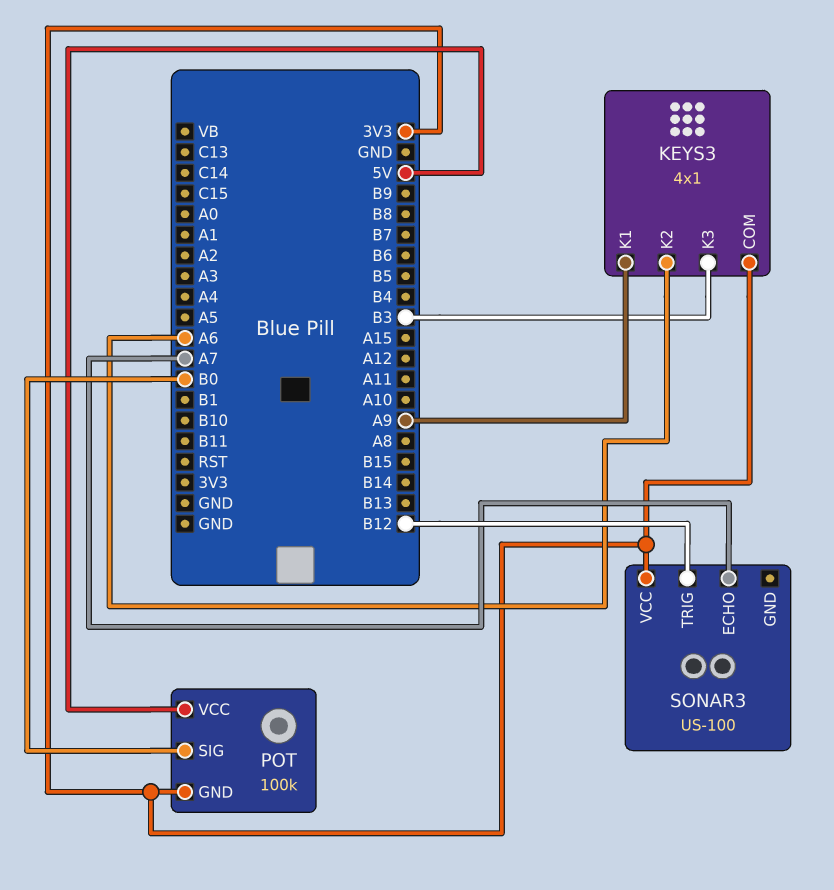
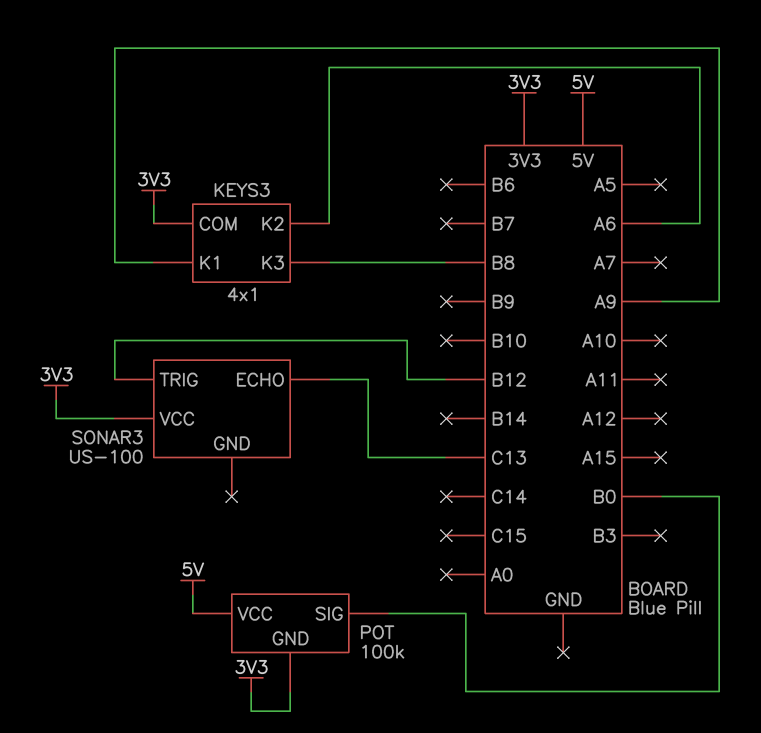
KEYS3 pin K3: B3 -> B8
SONAR3 pin ECHO: A7 -> C13

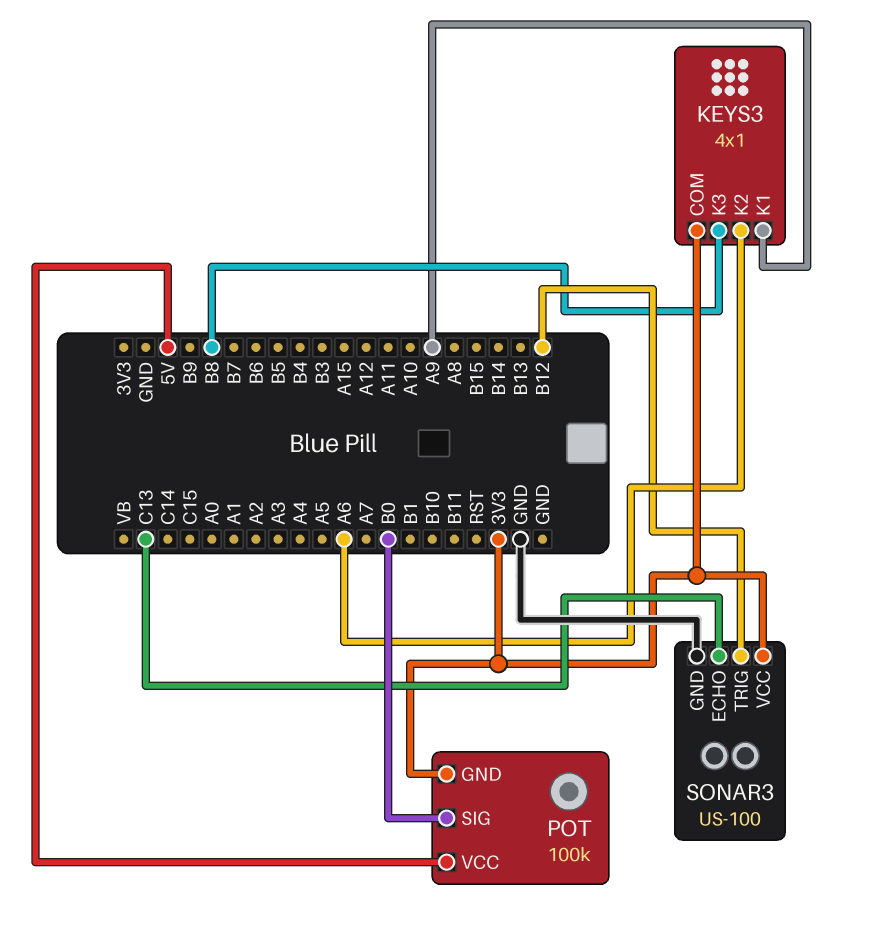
SONAR3 pin GND: none -> GND

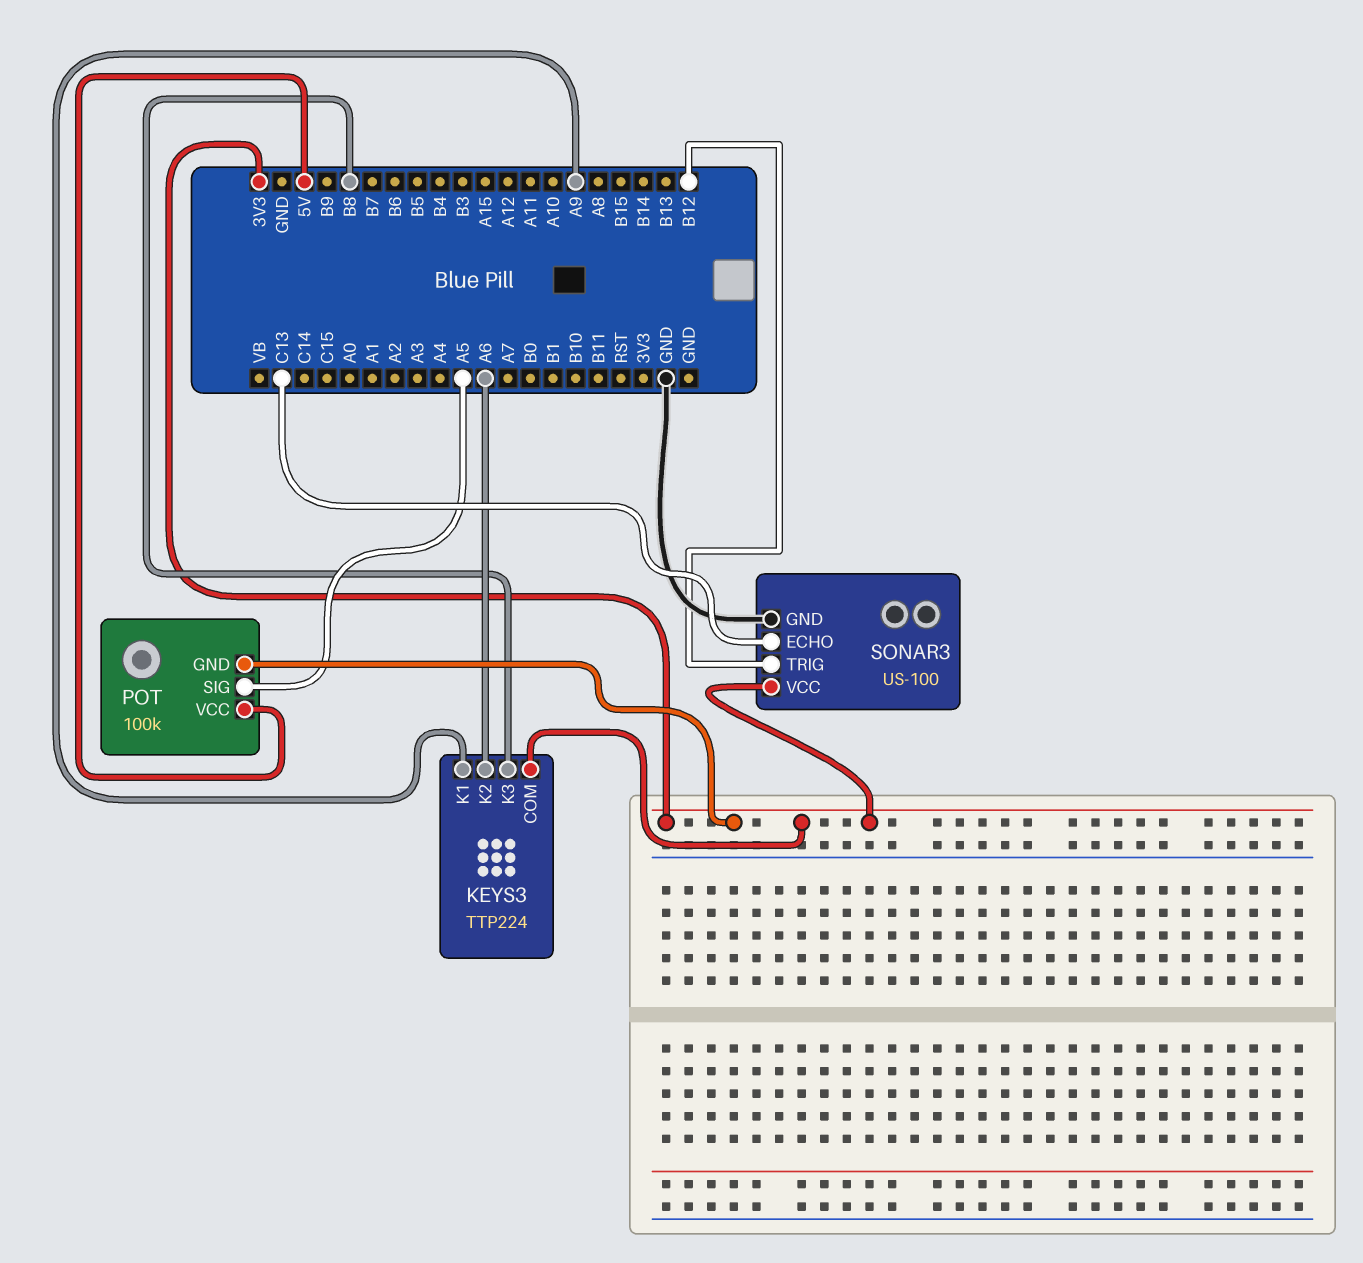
KEYS3: 4x1 -> TTP224
POT pin SIG: B0 -> A5

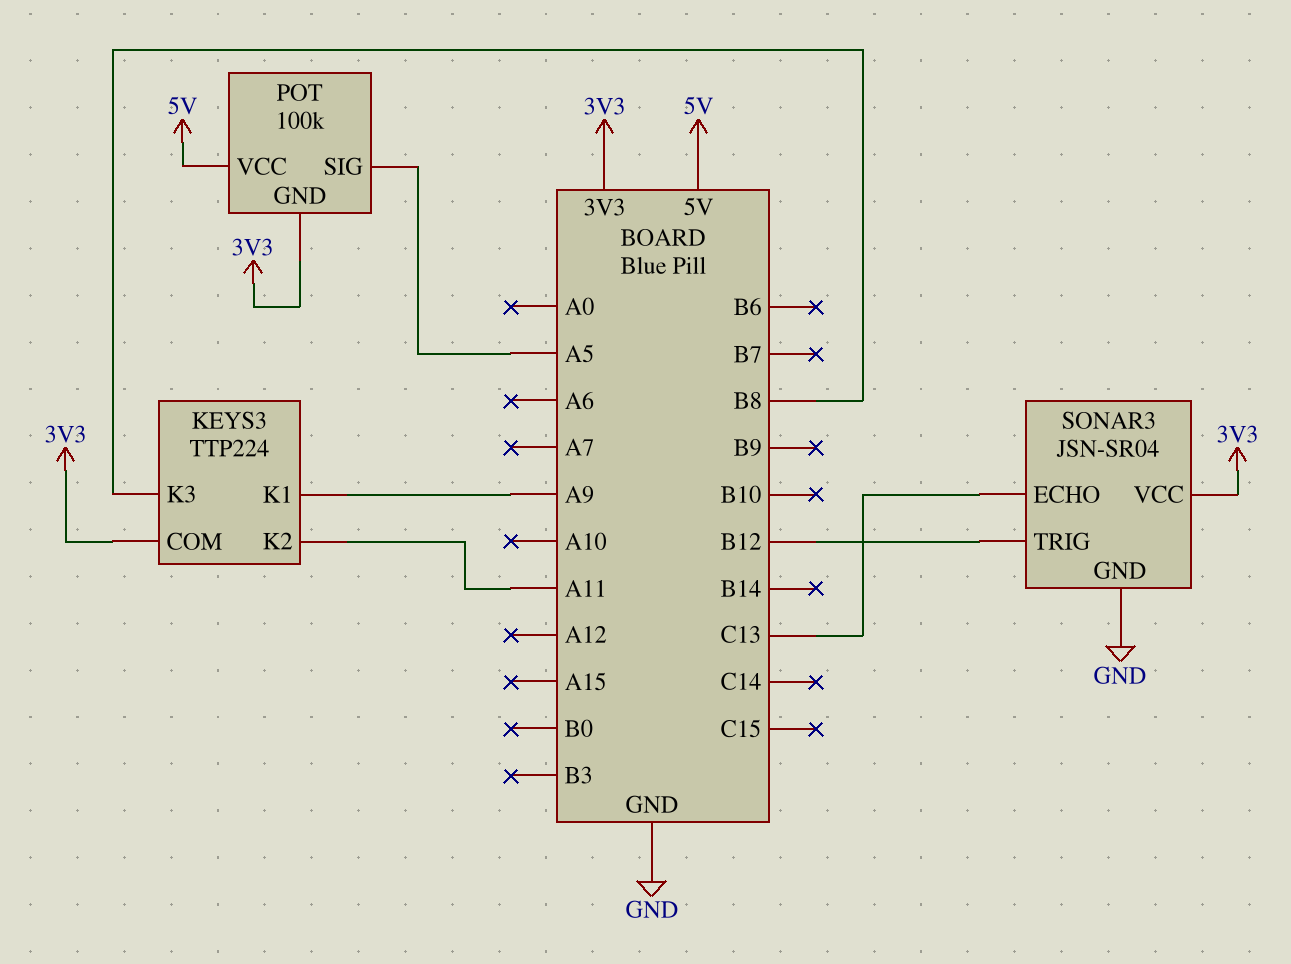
KEYS3 pin K2: A6 -> A11
SONAR3: US-100 -> JSN-SR04

